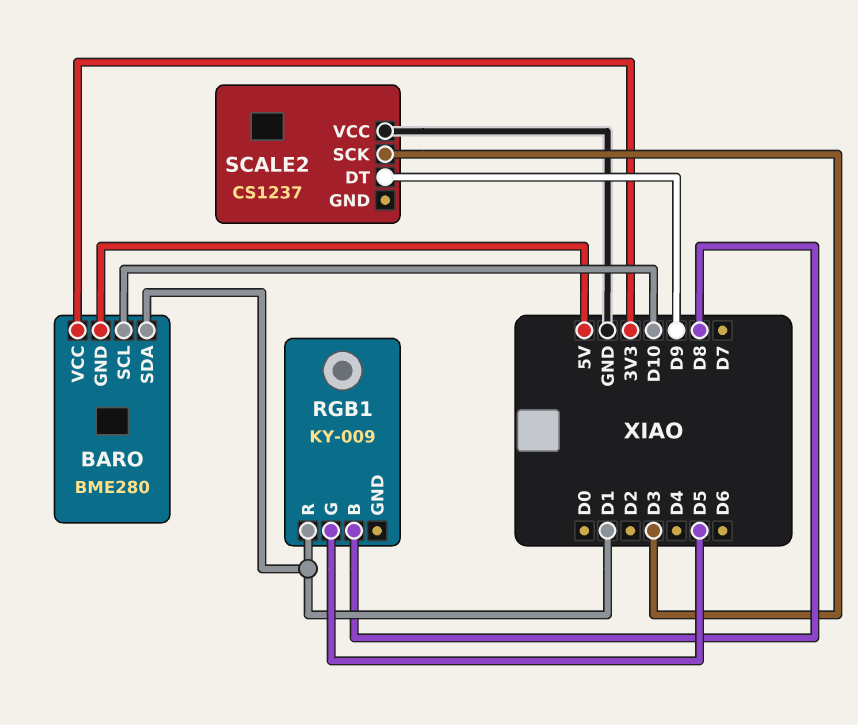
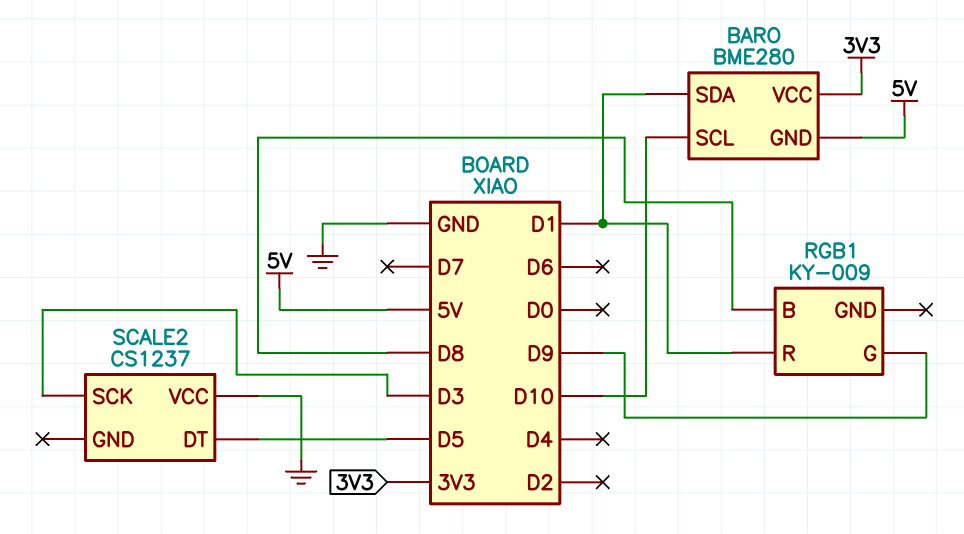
RGB1 pin G: D5 -> D9
SCALE2 pin DT: D9 -> D5

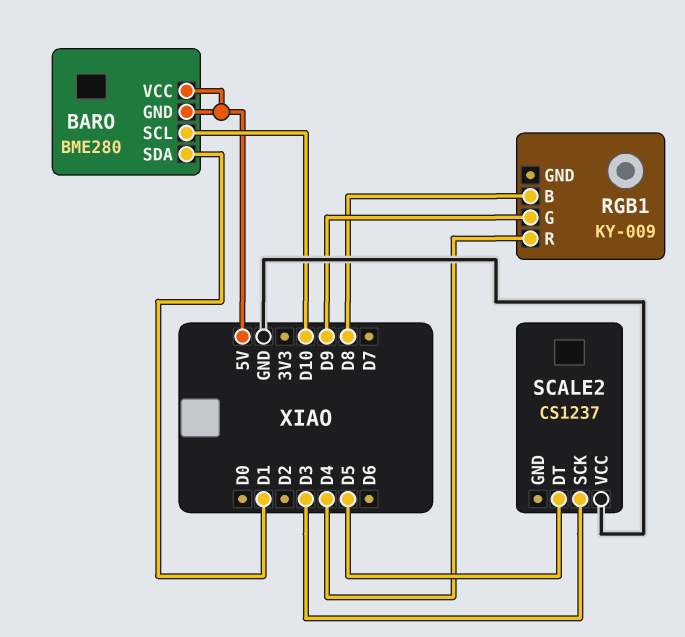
BARO pin VCC: 3V3 -> 5V
RGB1 pin R: D1 -> D4

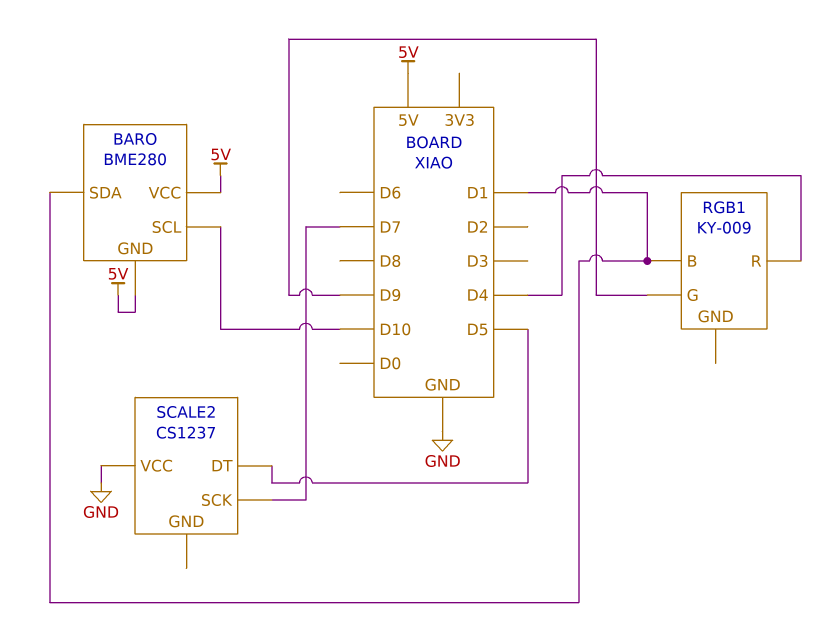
RGB1 pin B: D8 -> D1
SCALE2 pin SCK: D3 -> D7

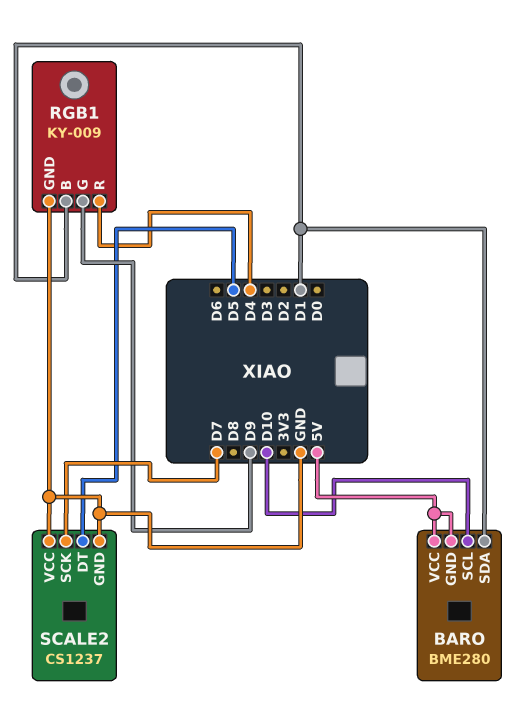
RGB1 pin GND: none -> GND
SCALE2 pin GND: none -> GND

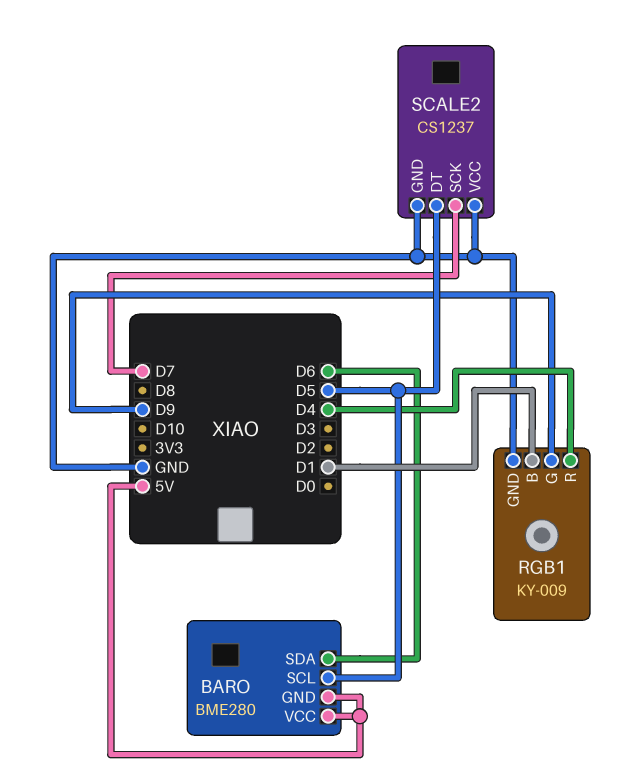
BARO pin SCL: D10 -> D5
BARO pin SDA: D1 -> D6

